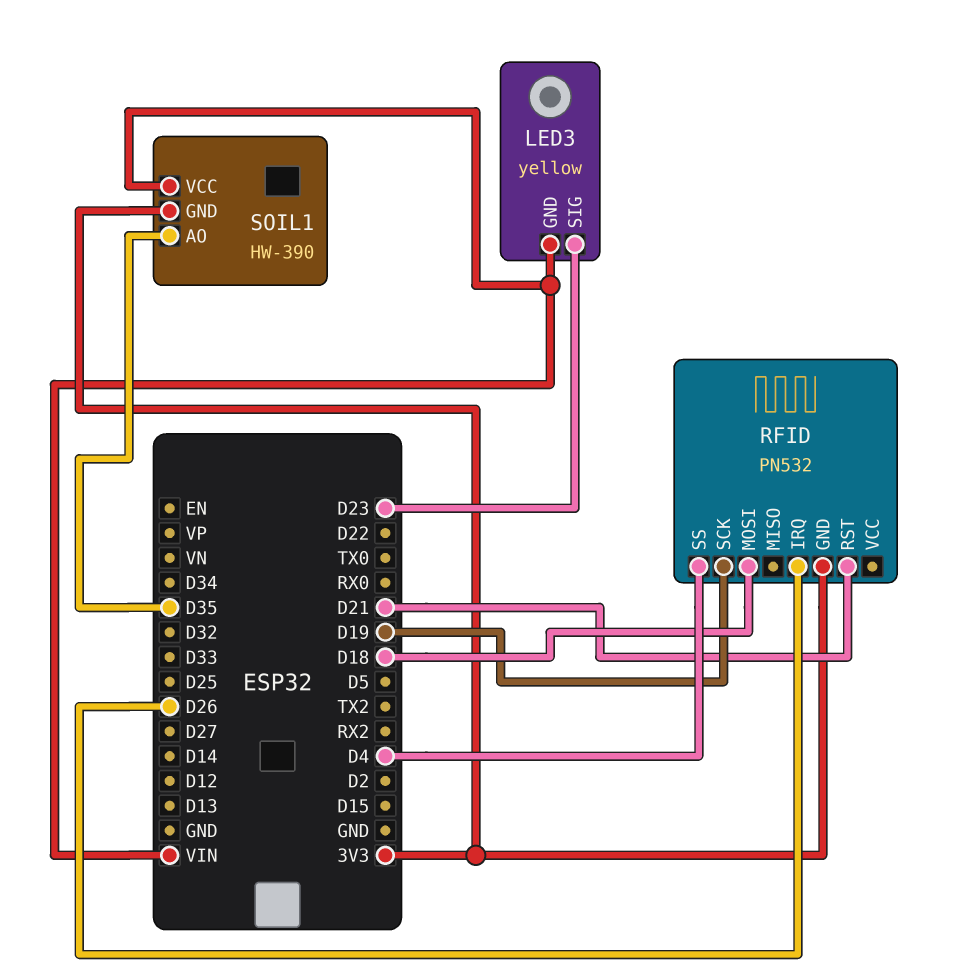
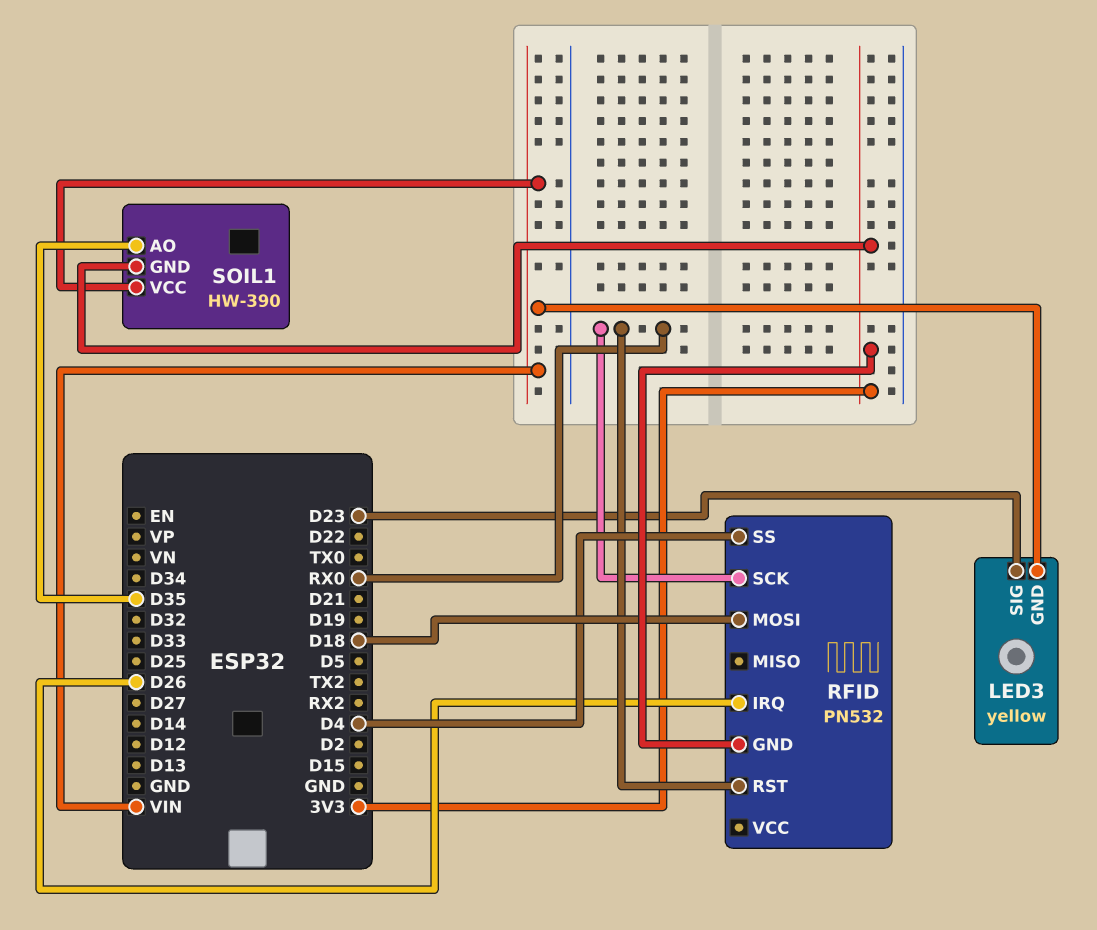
RFID pin RST: D21 -> RX0
RFID pin SCK: D19 -> RX0

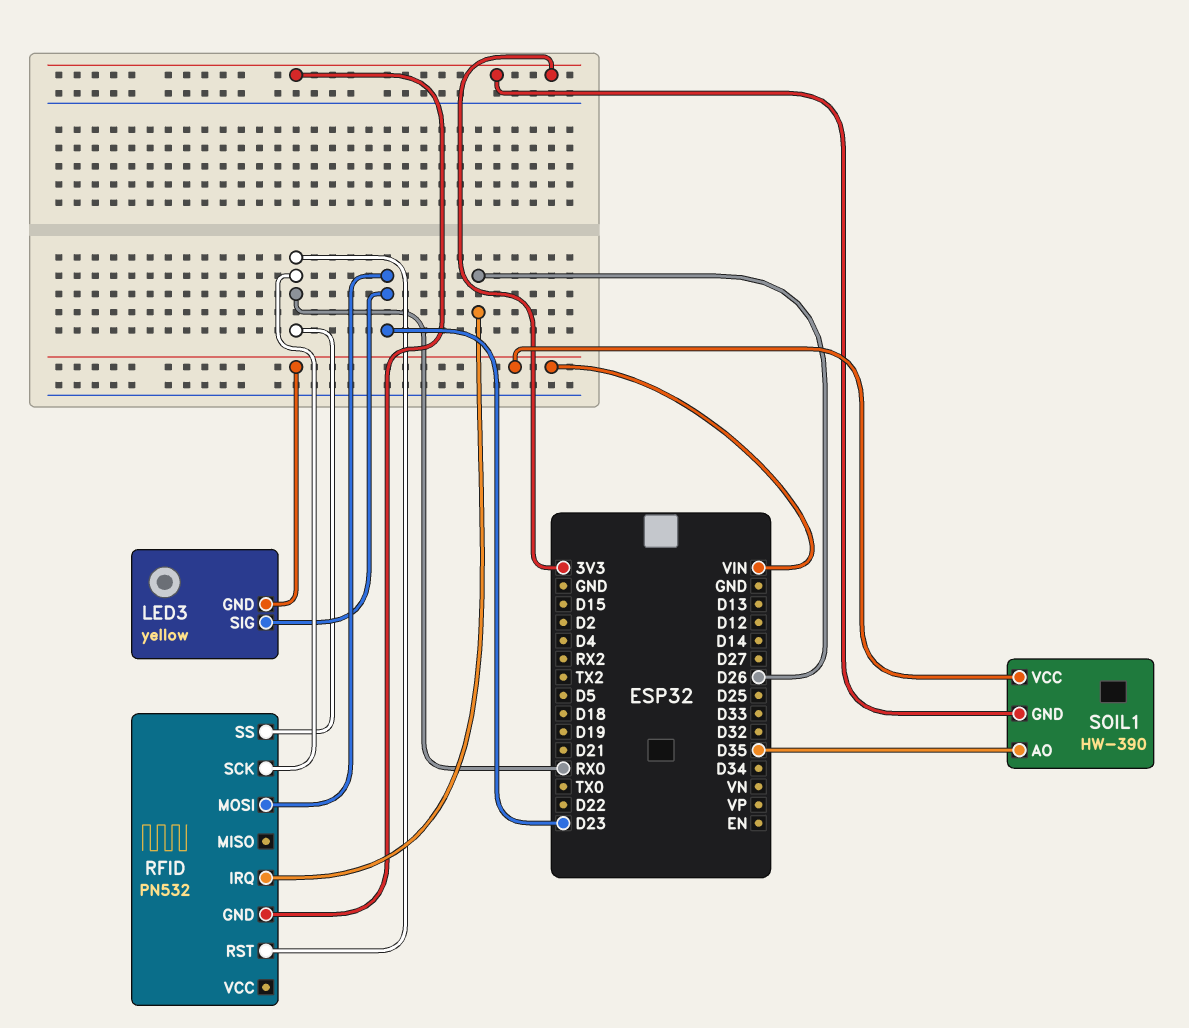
RFID pin MOSI: D18 -> D23
RFID pin SS: D4 -> RX0

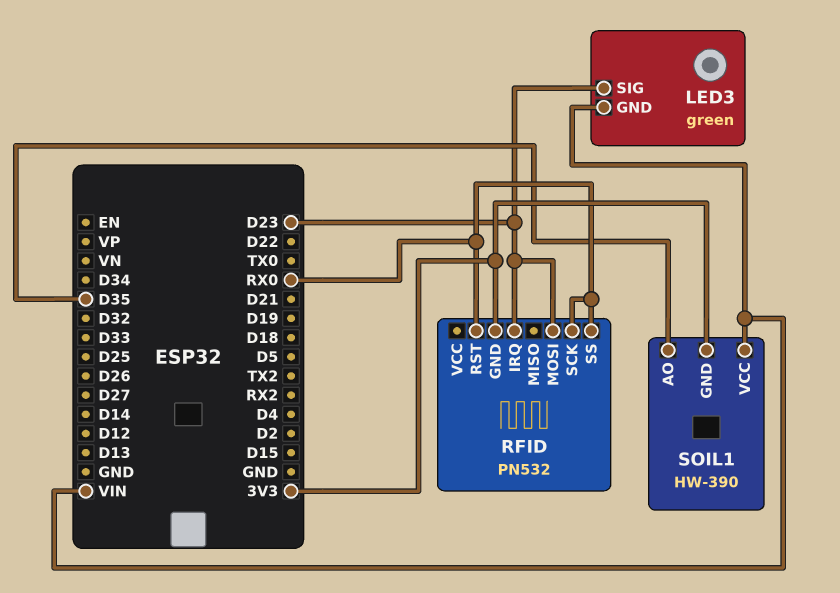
LED3: yellow -> green
RFID pin IRQ: D26 -> D23

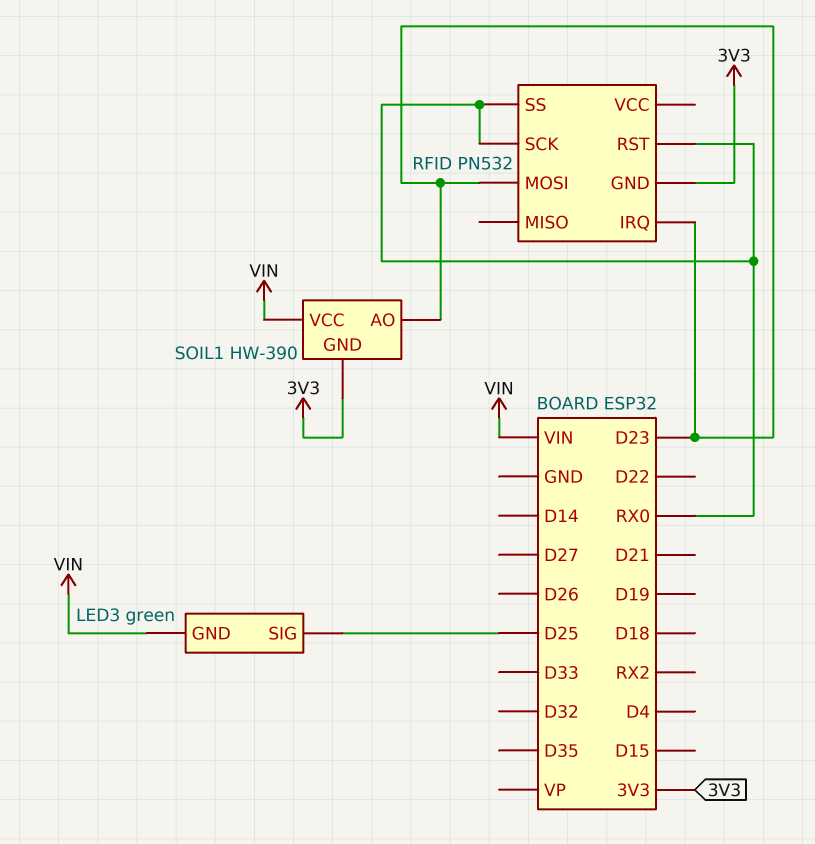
LED3 pin SIG: D23 -> D25
SOIL1 pin AO: D35 -> D23

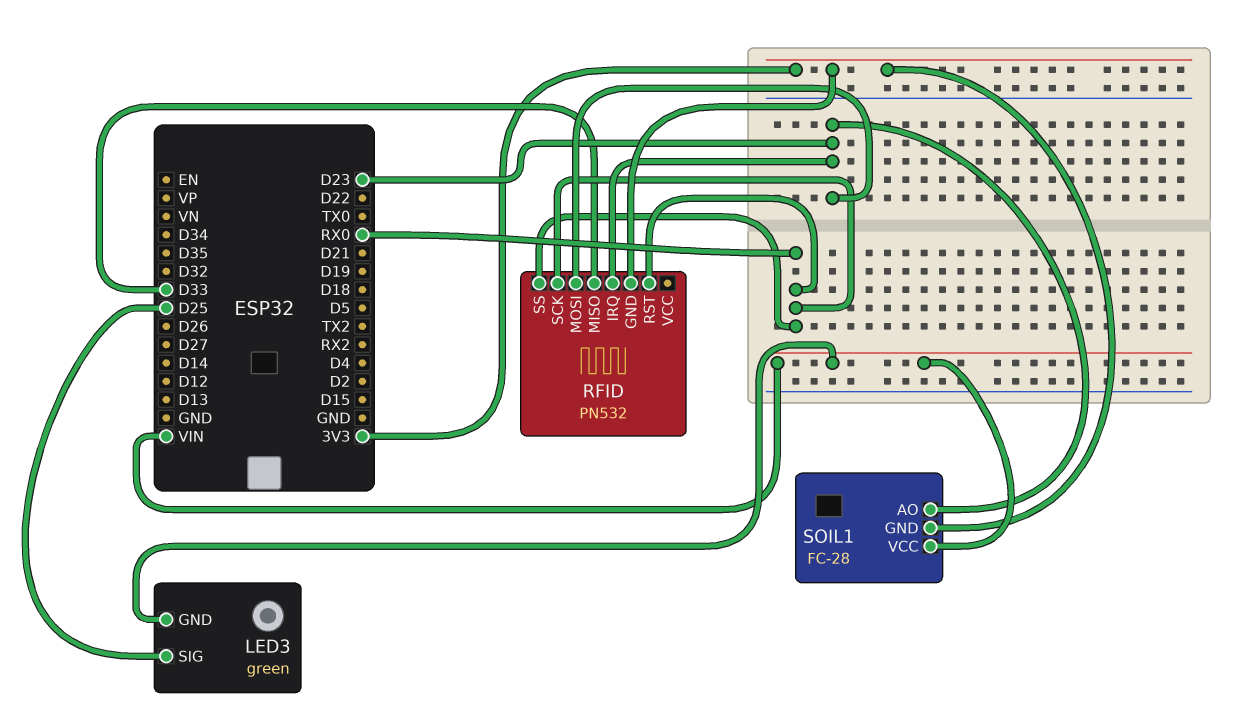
RFID pin MISO: none -> D33
SOIL1: HW-390 -> FC-28

